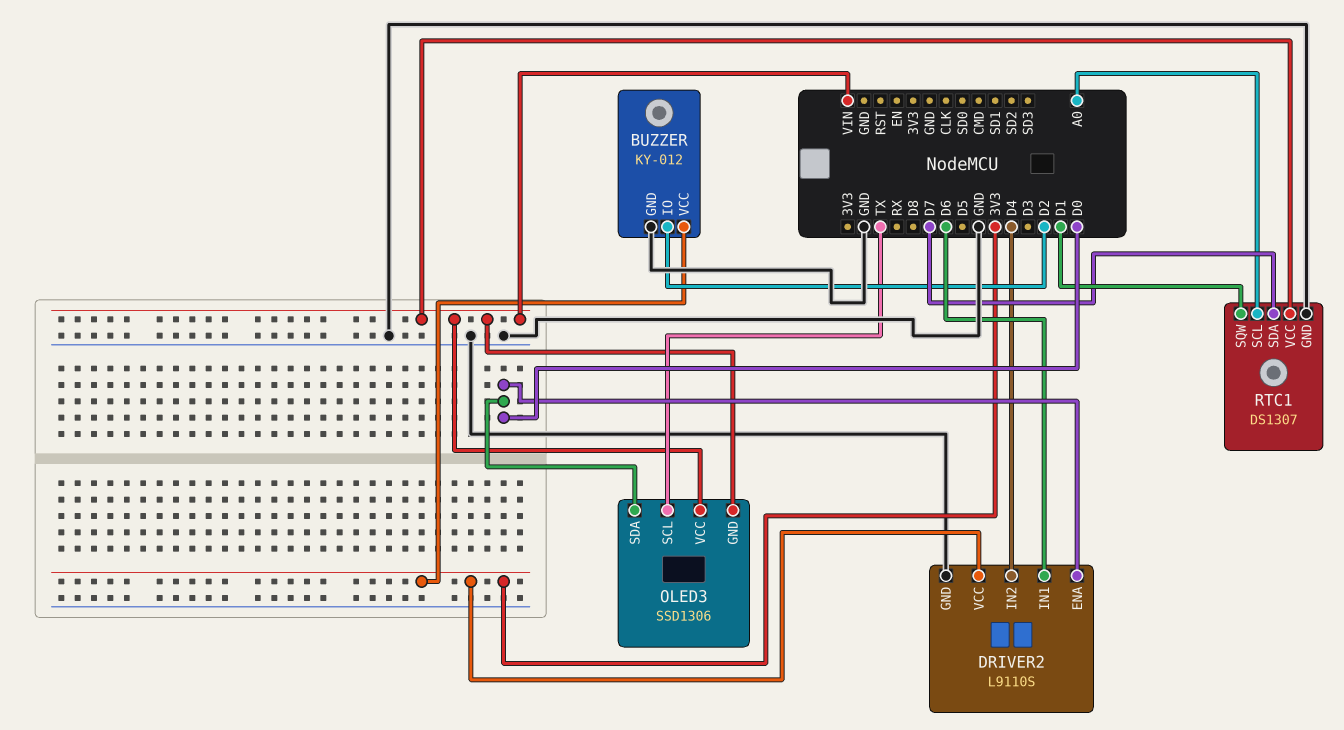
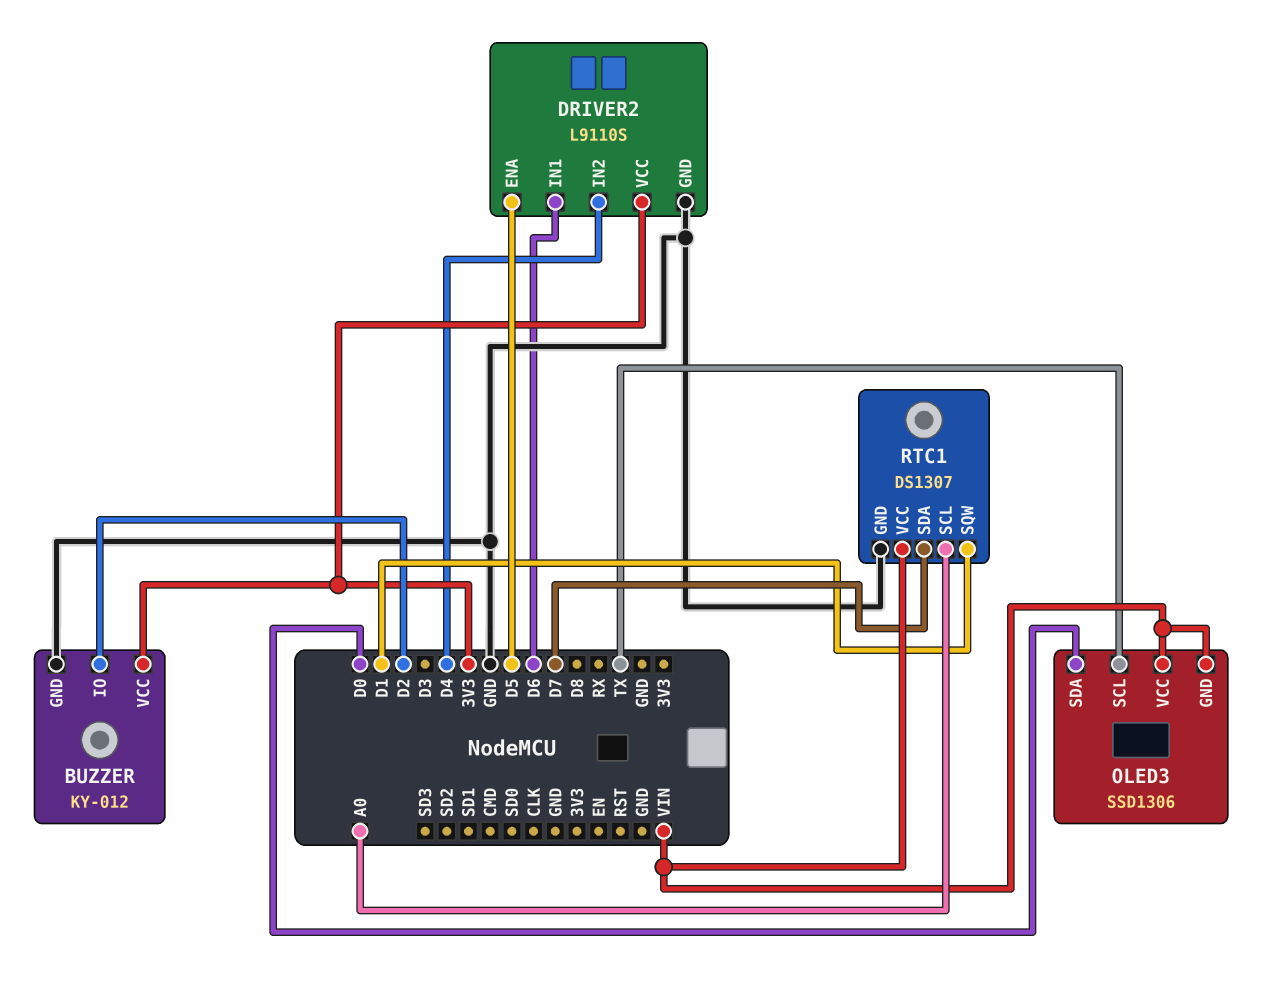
DRIVER2 pin ENA: D0 -> D5

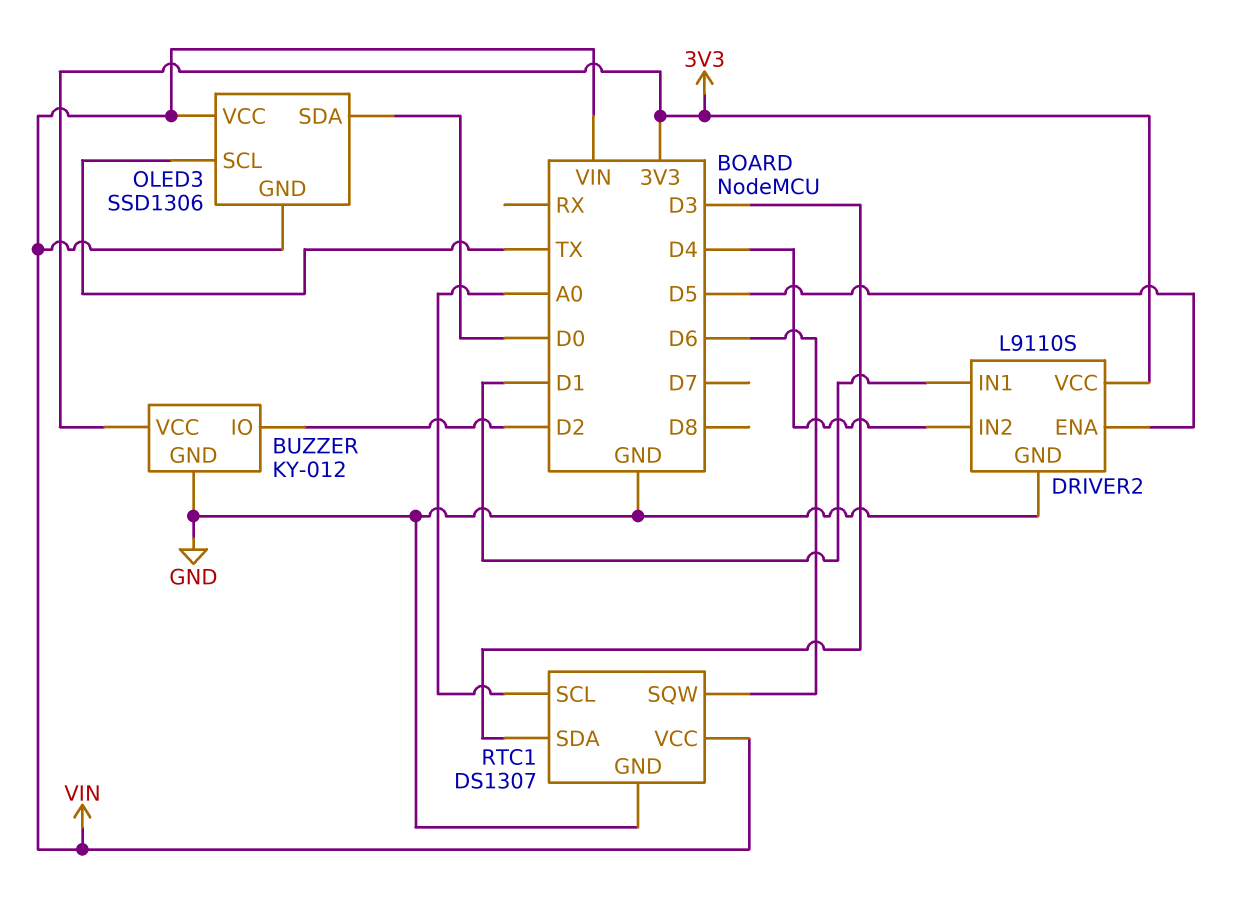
DRIVER2 pin IN1: D6 -> D1
RTC1 pin SDA: D7 -> D3
RTC1 pin SQW: D1 -> D6

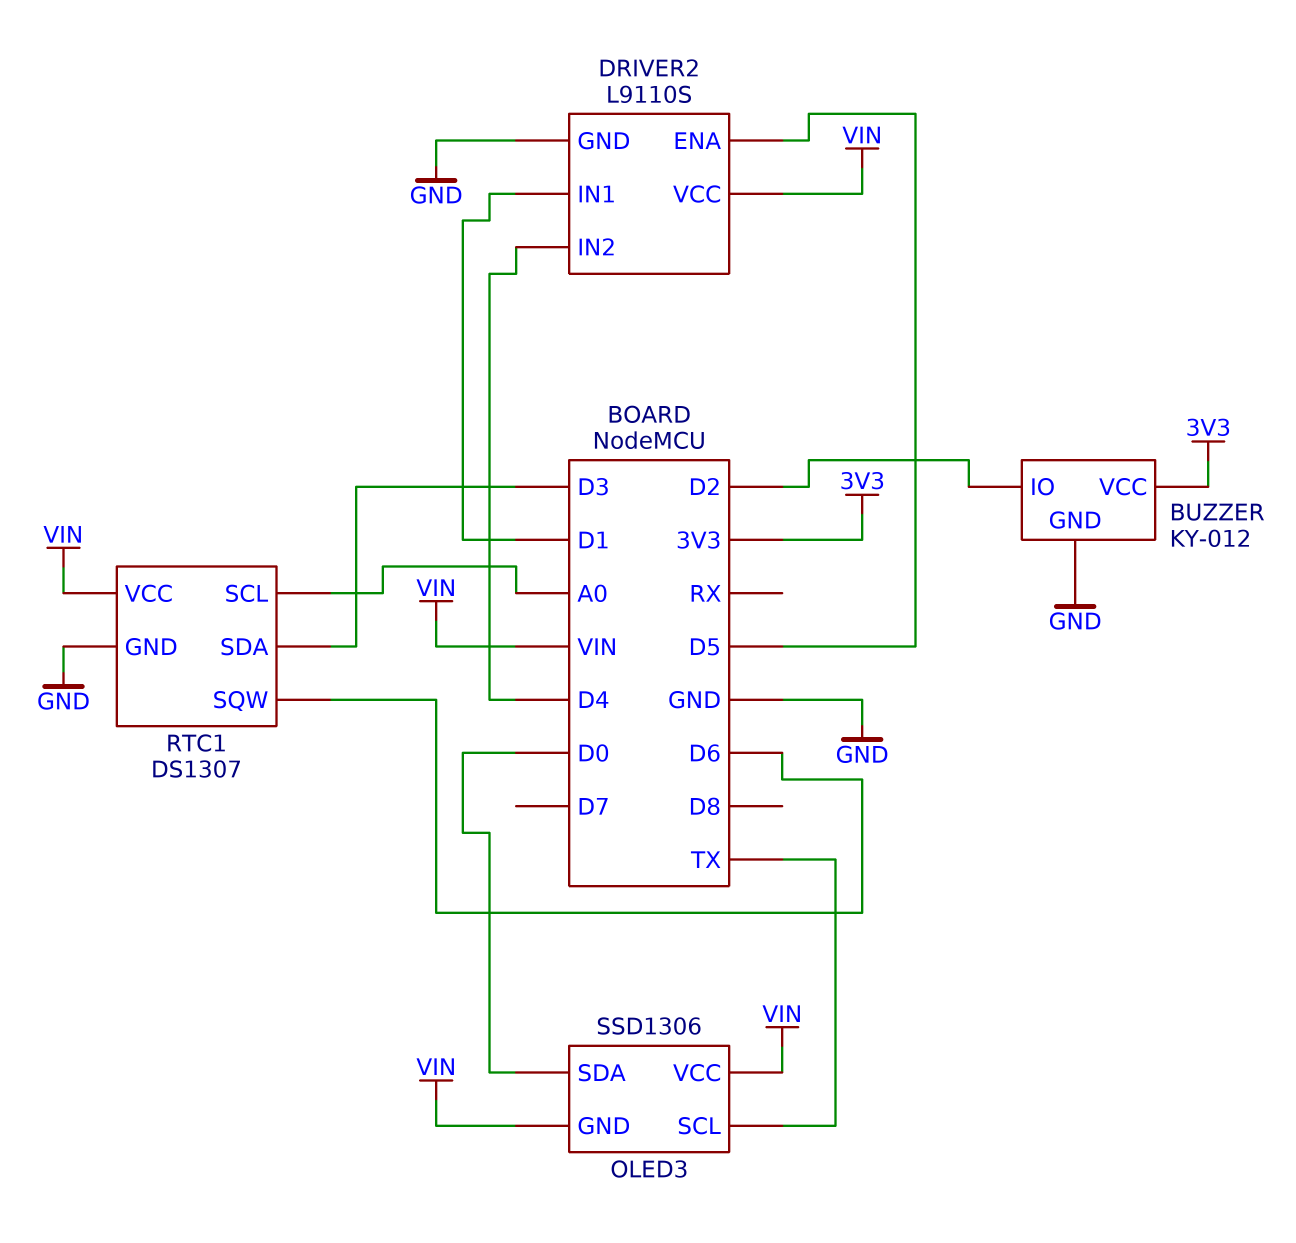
DRIVER2 pin VCC: 3V3 -> VIN

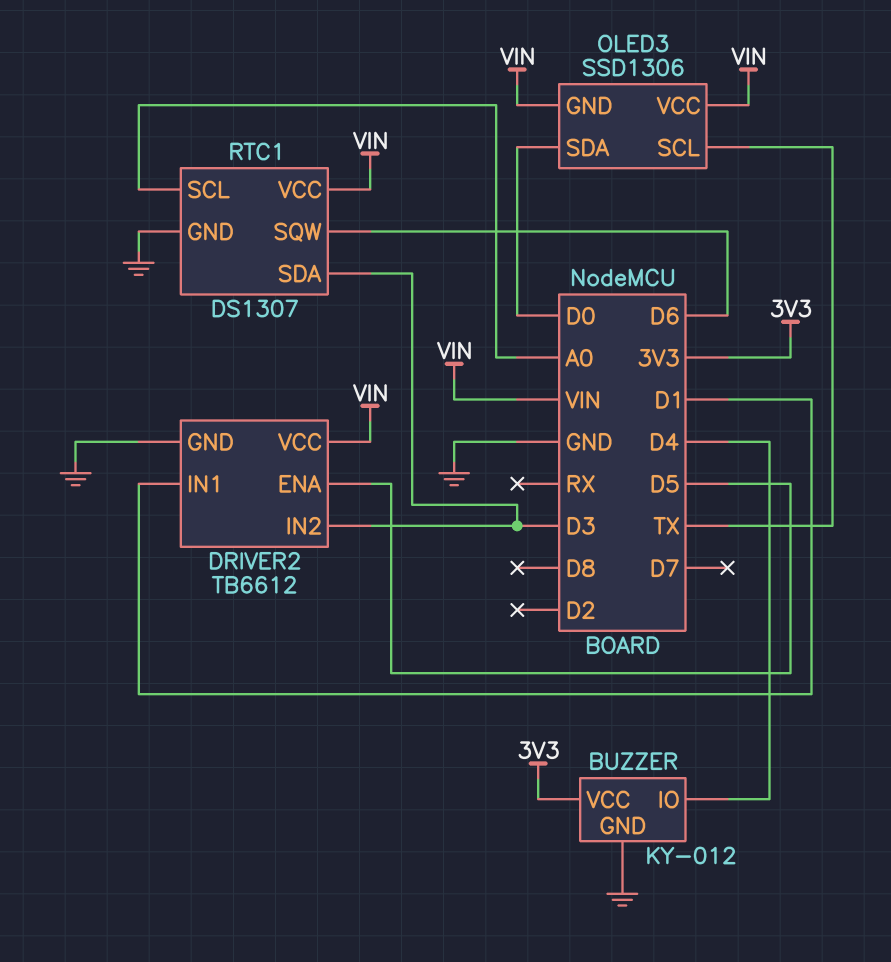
BUZZER pin IO: D2 -> D4
DRIVER2: L9110S -> TB6612
DRIVER2 pin IN2: D4 -> D3

